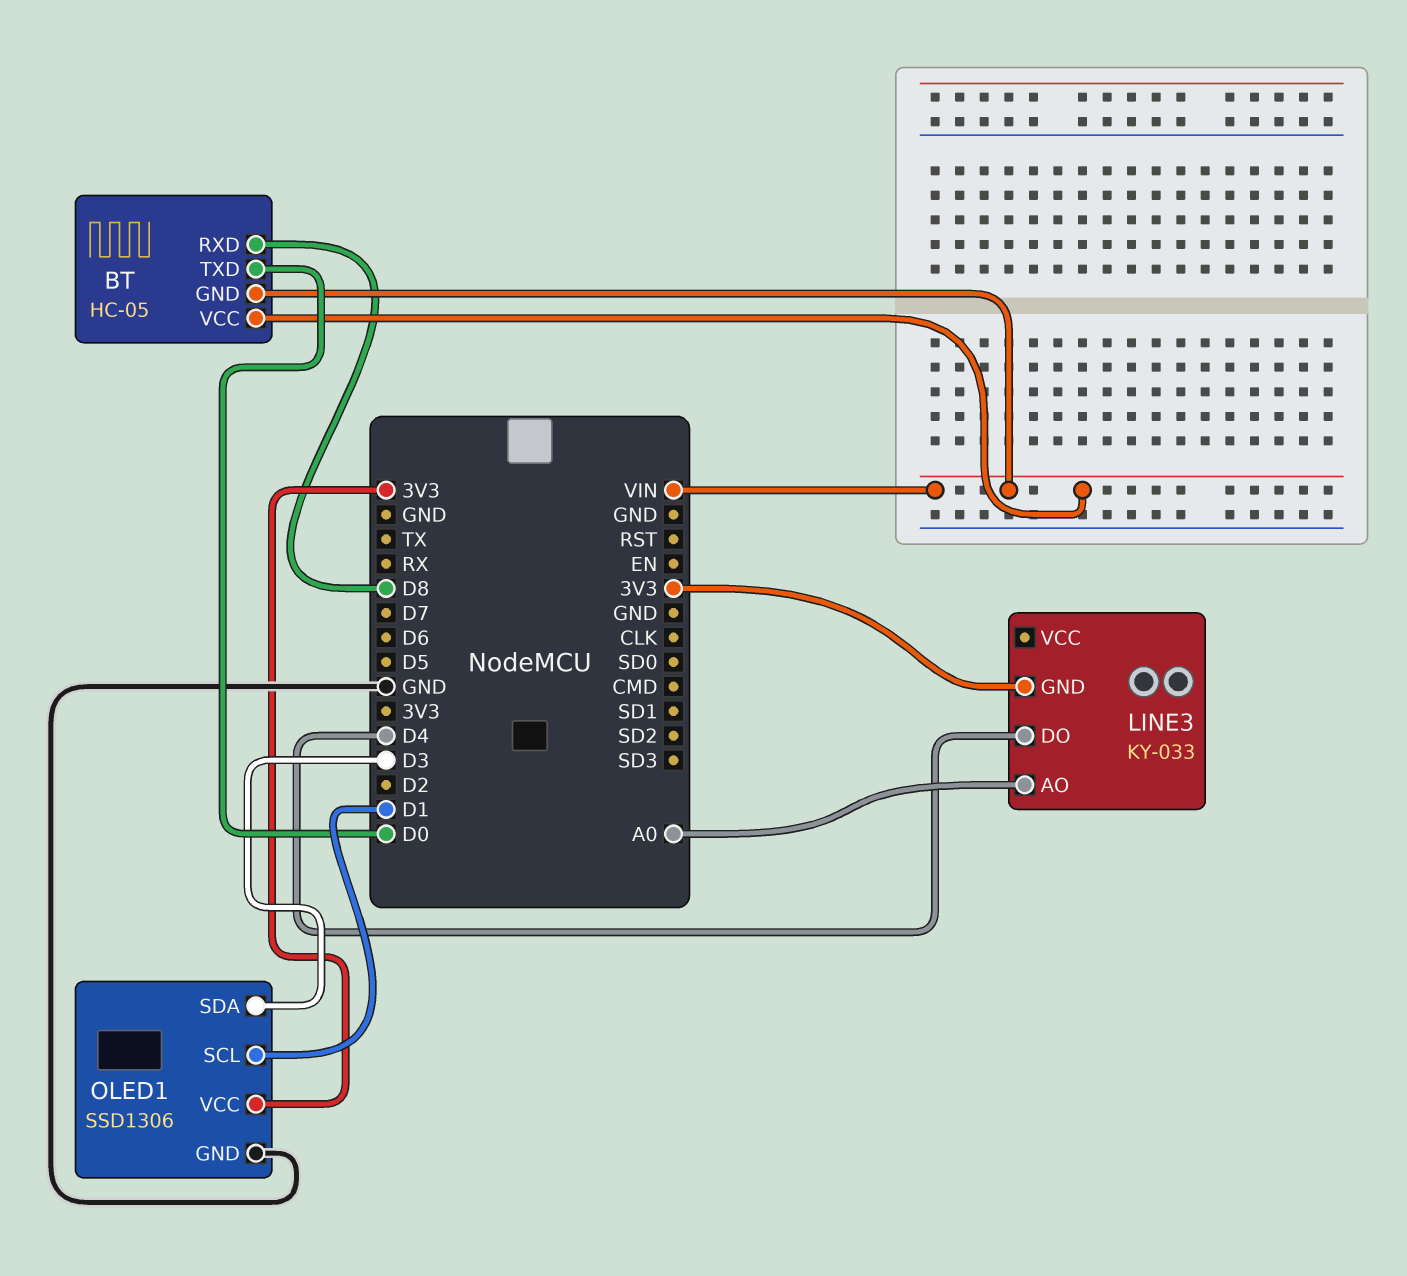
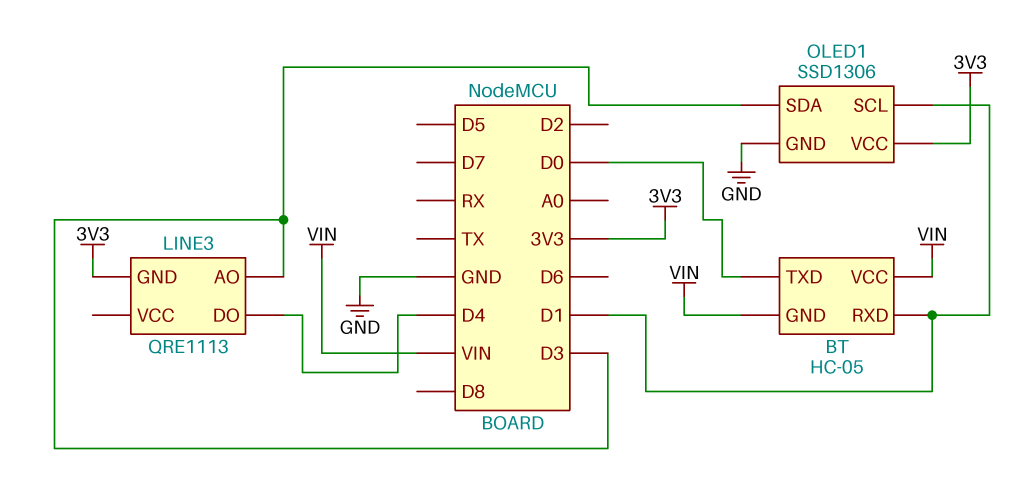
BT pin RXD: D8 -> D1
LINE3: KY-033 -> QRE1113
LINE3 pin AO: A0 -> D3

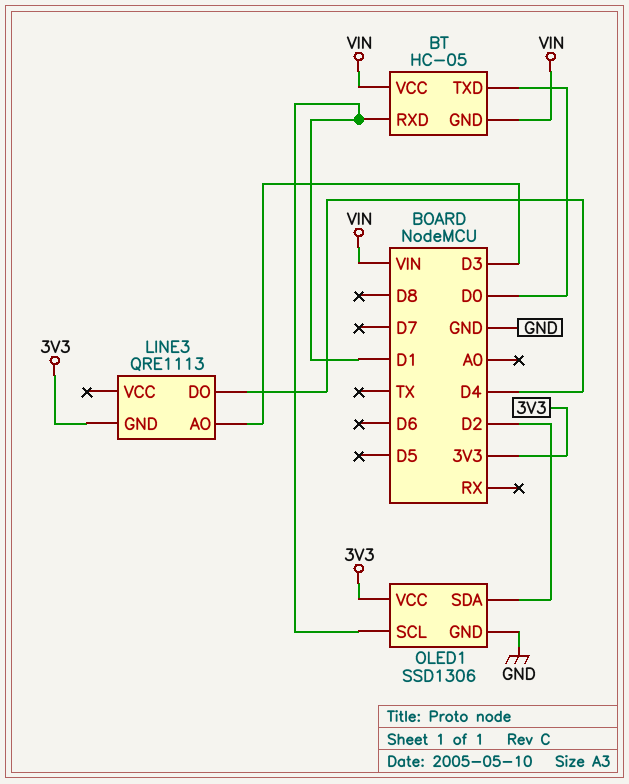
OLED1 pin SDA: D3 -> D2

